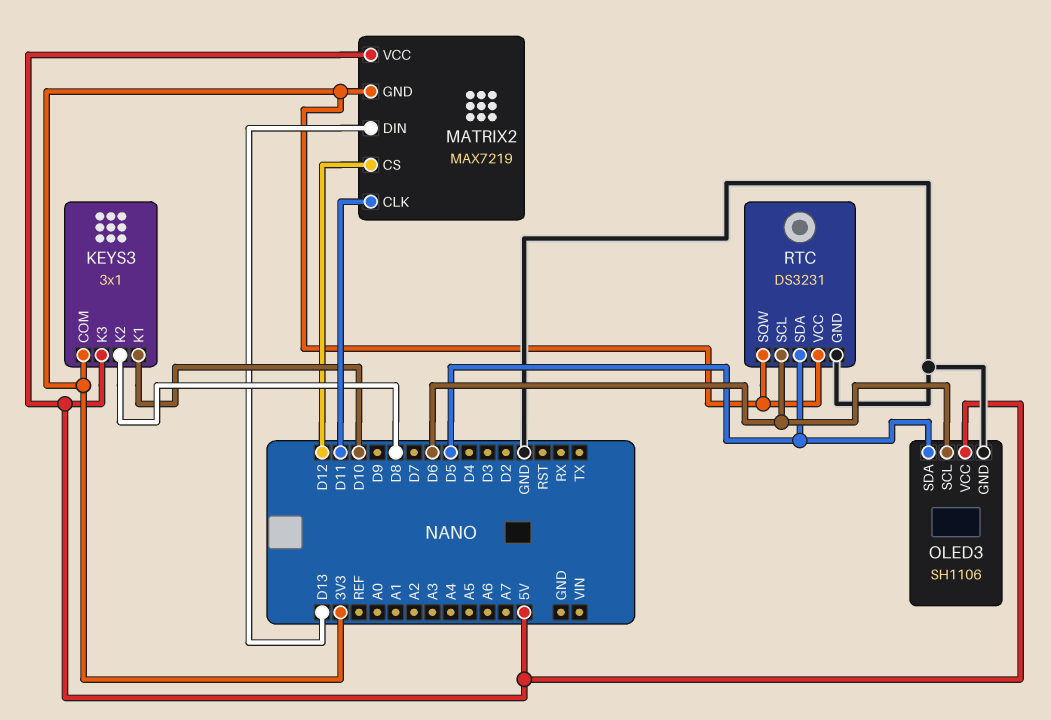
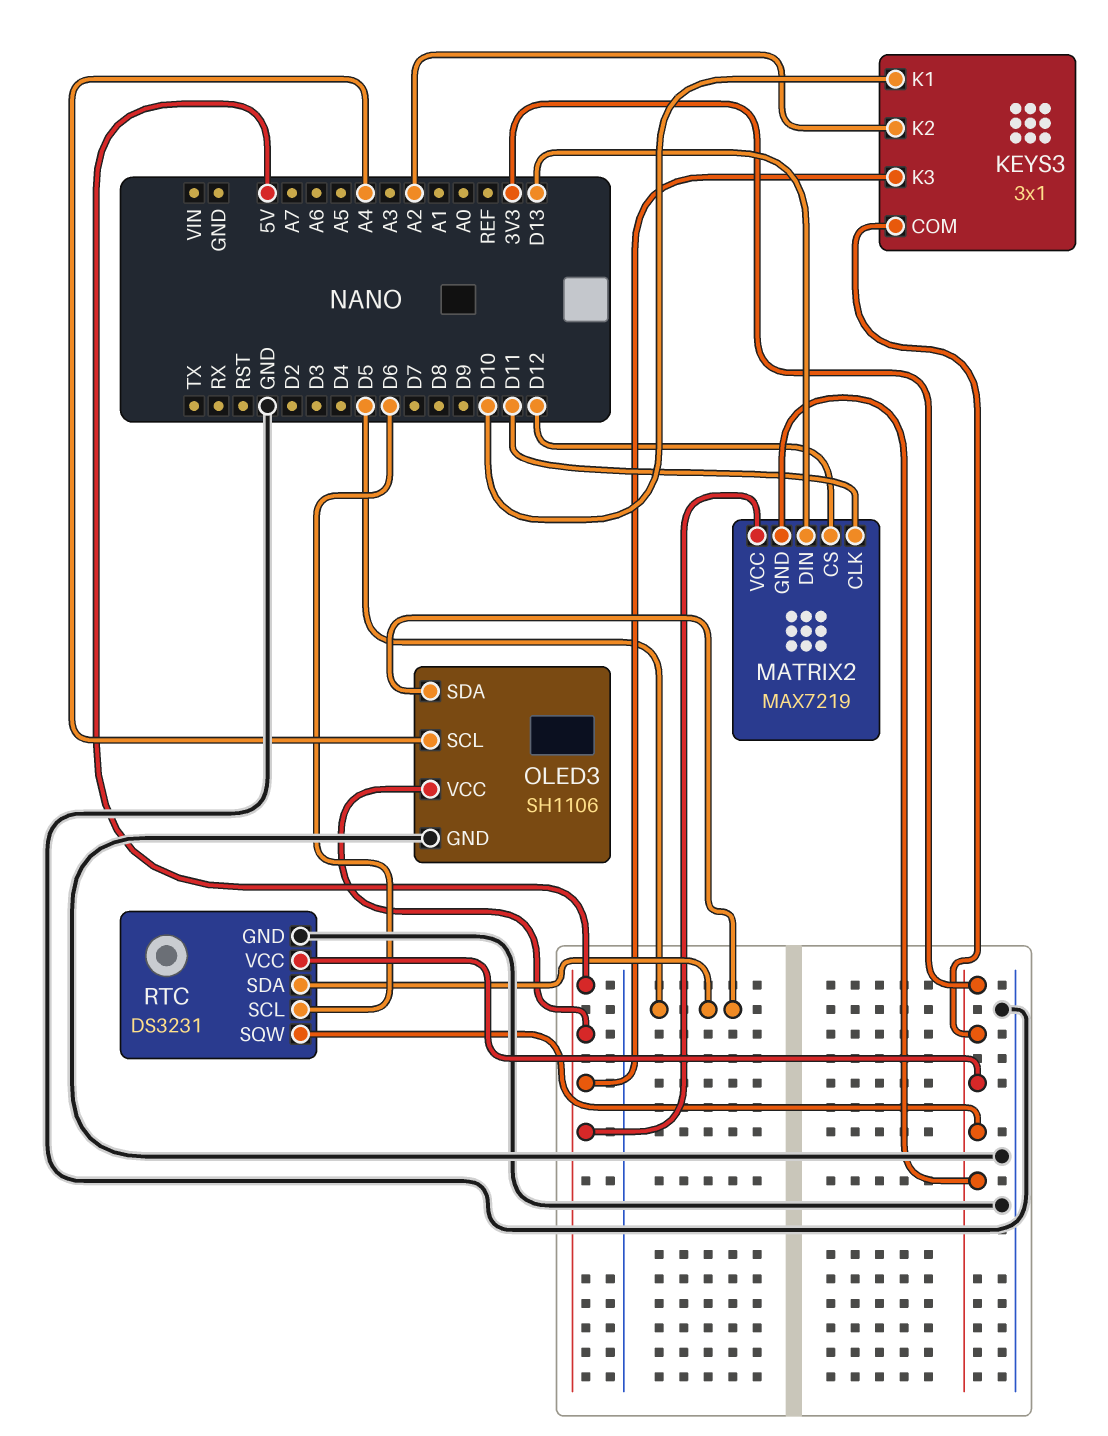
KEYS3 pin K2: D8 -> A2
OLED3 pin SCL: D6 -> A4

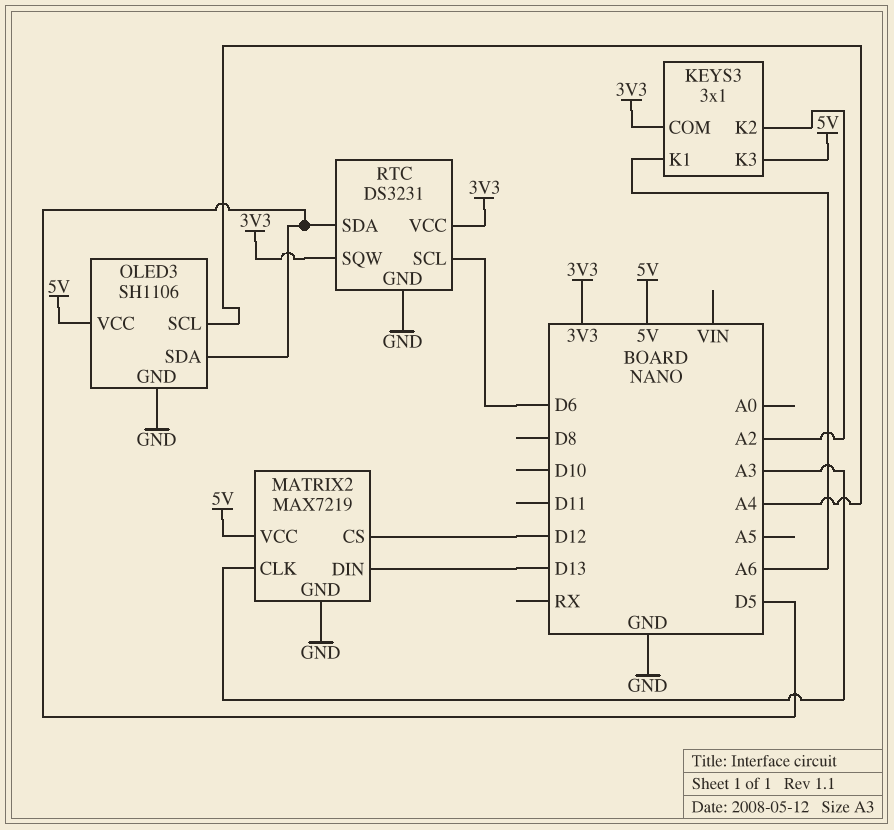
KEYS3 pin K1: D10 -> A6
MATRIX2 pin CLK: D11 -> A3
MATRIX2 pin GND: 3V3 -> GND

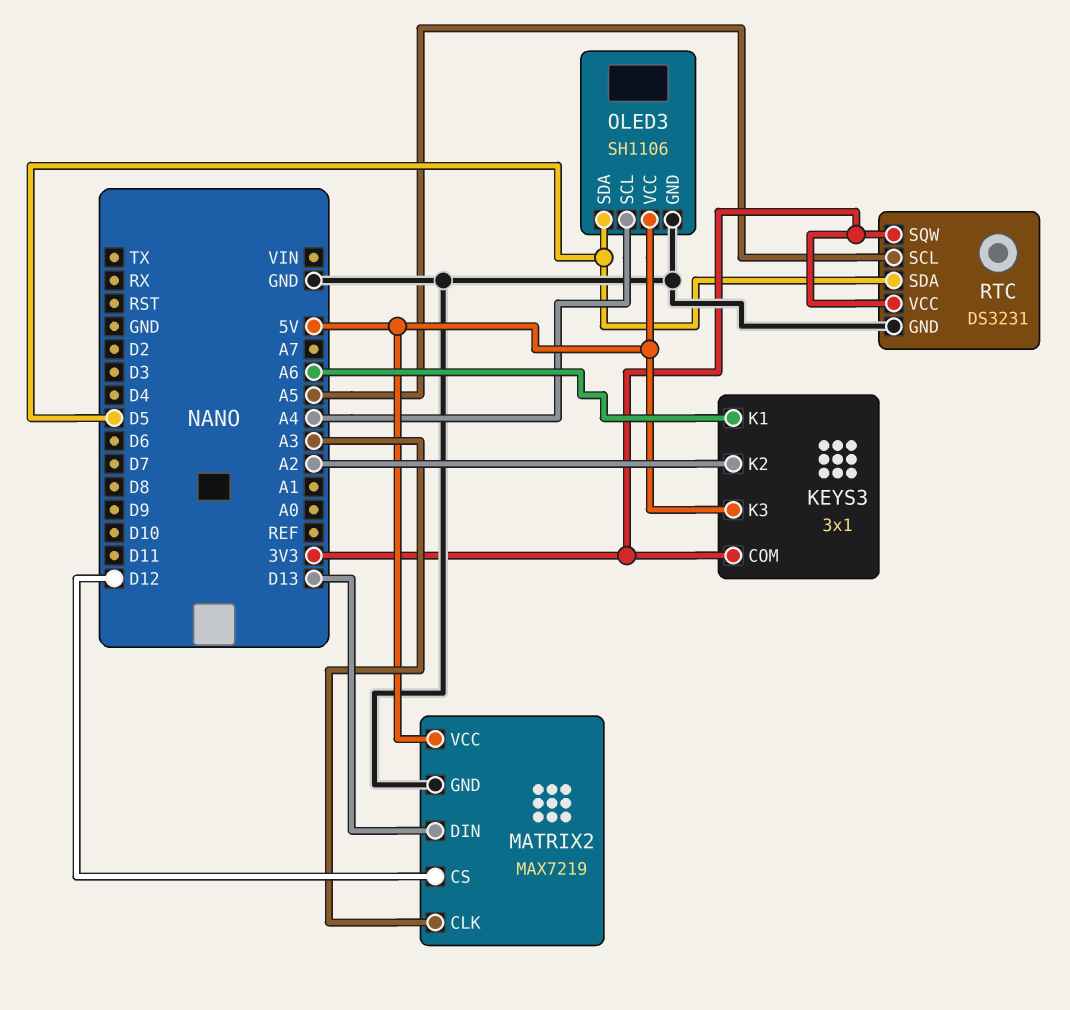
RTC pin SCL: D6 -> A5

